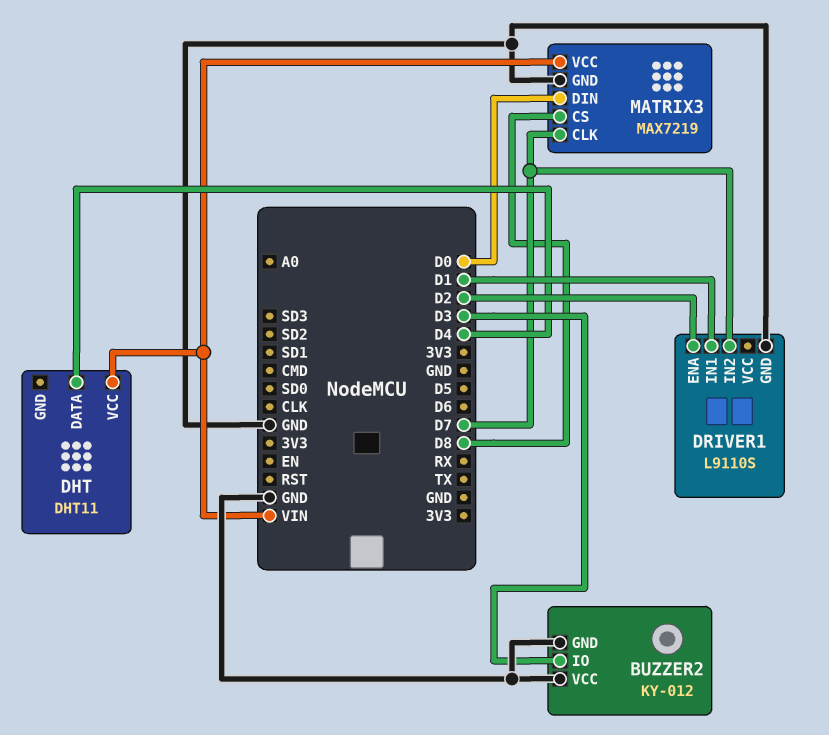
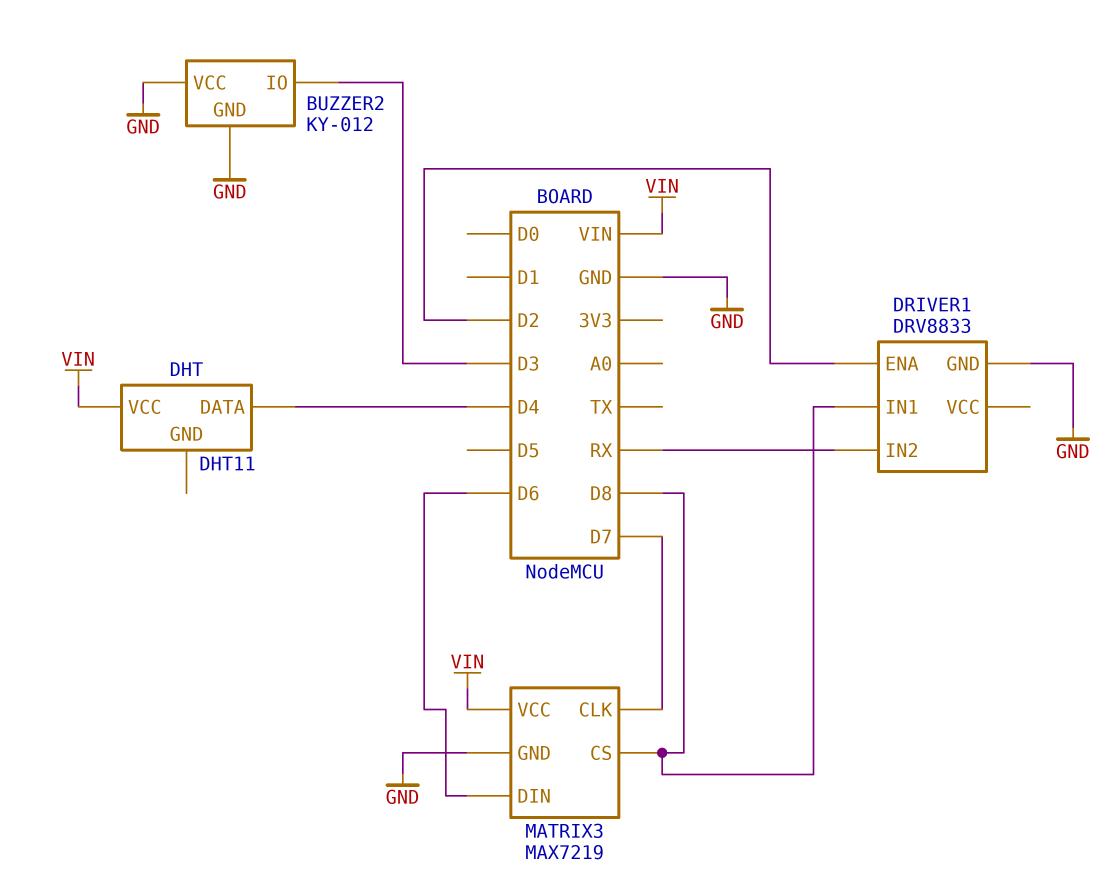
DRIVER1: L9110S -> DRV8833
DRIVER1 pin IN1: D1 -> D8
DRIVER1 pin IN2: D7 -> RX
MATRIX3 pin DIN: D0 -> D6

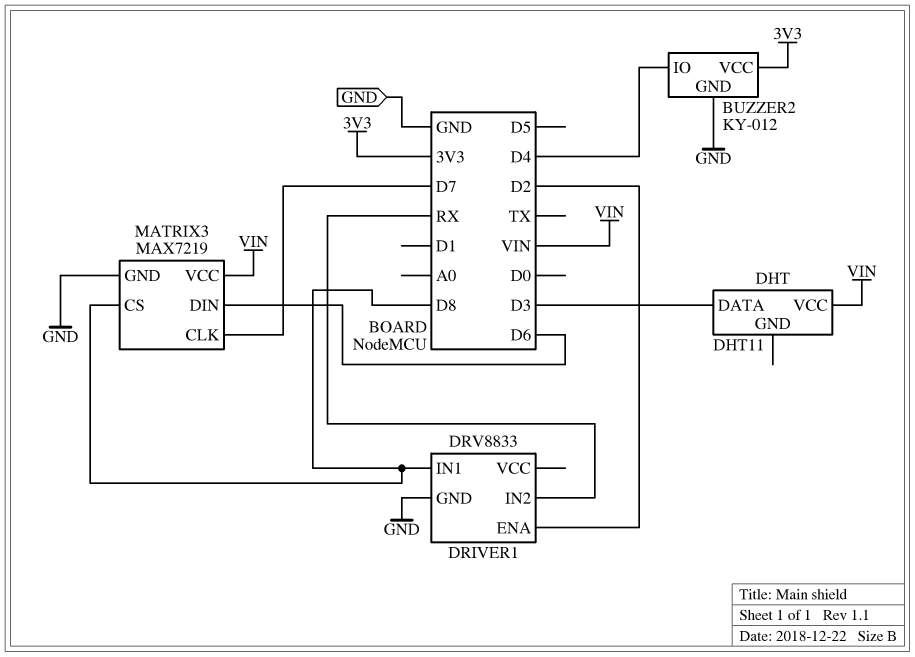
BUZZER2 pin IO: D3 -> D4
BUZZER2 pin VCC: GND -> 3V3
DHT pin DATA: D4 -> D3

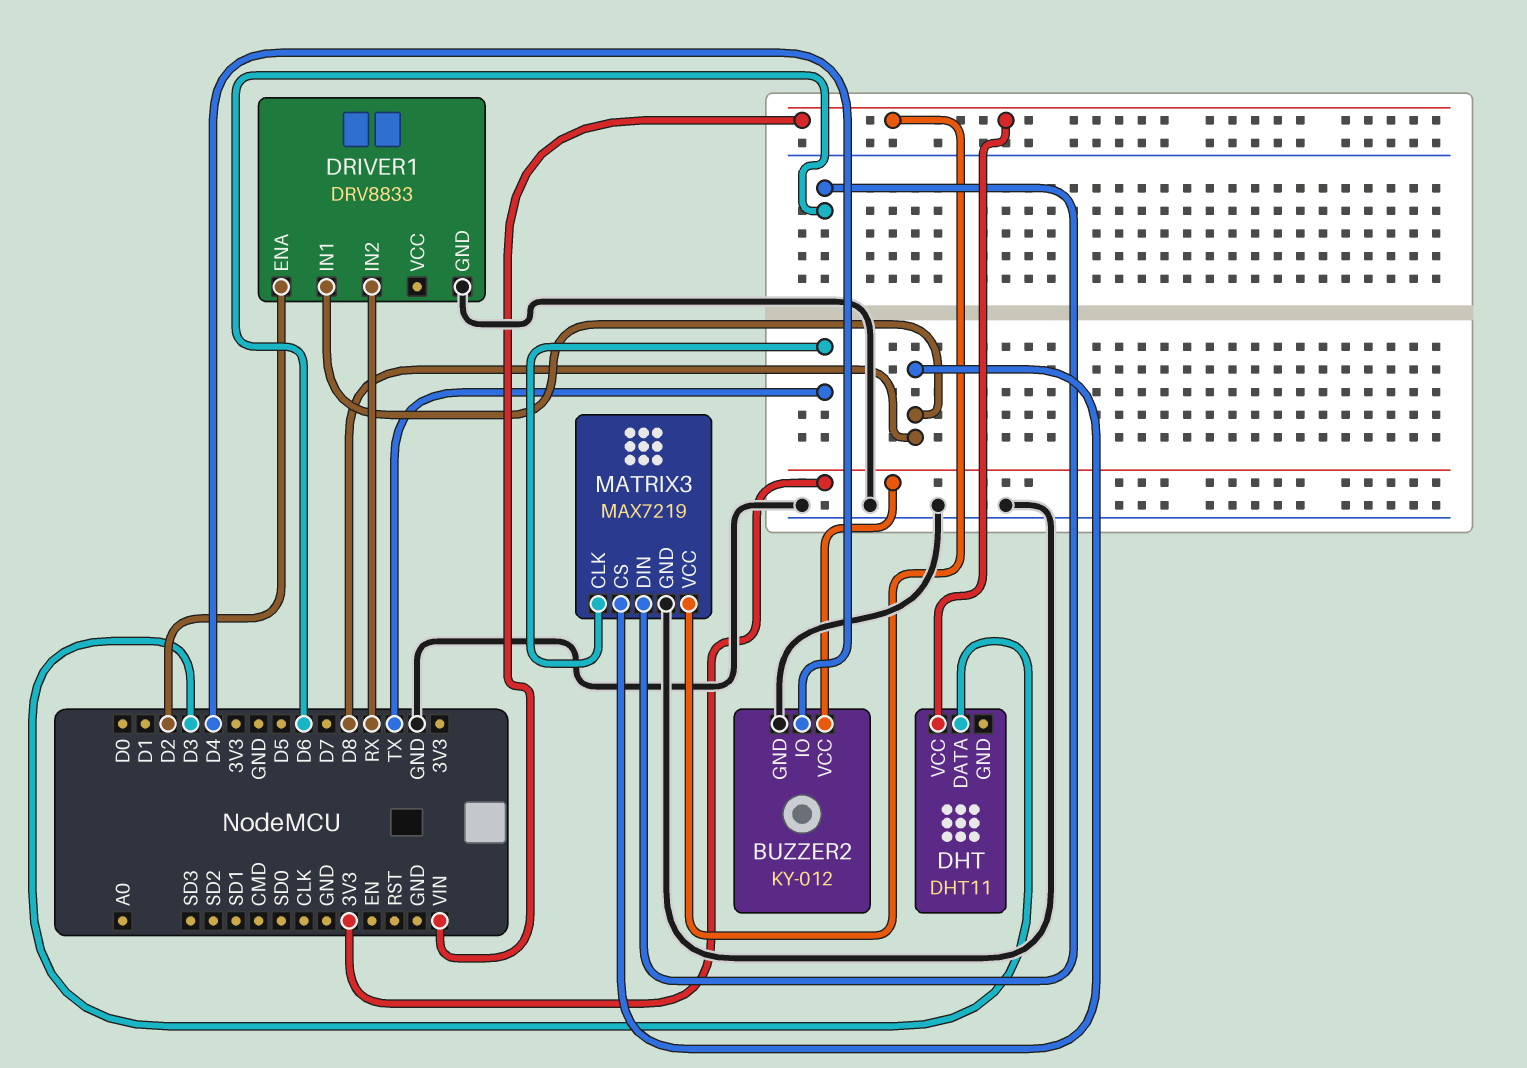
MATRIX3 pin CLK: D7 -> TX

